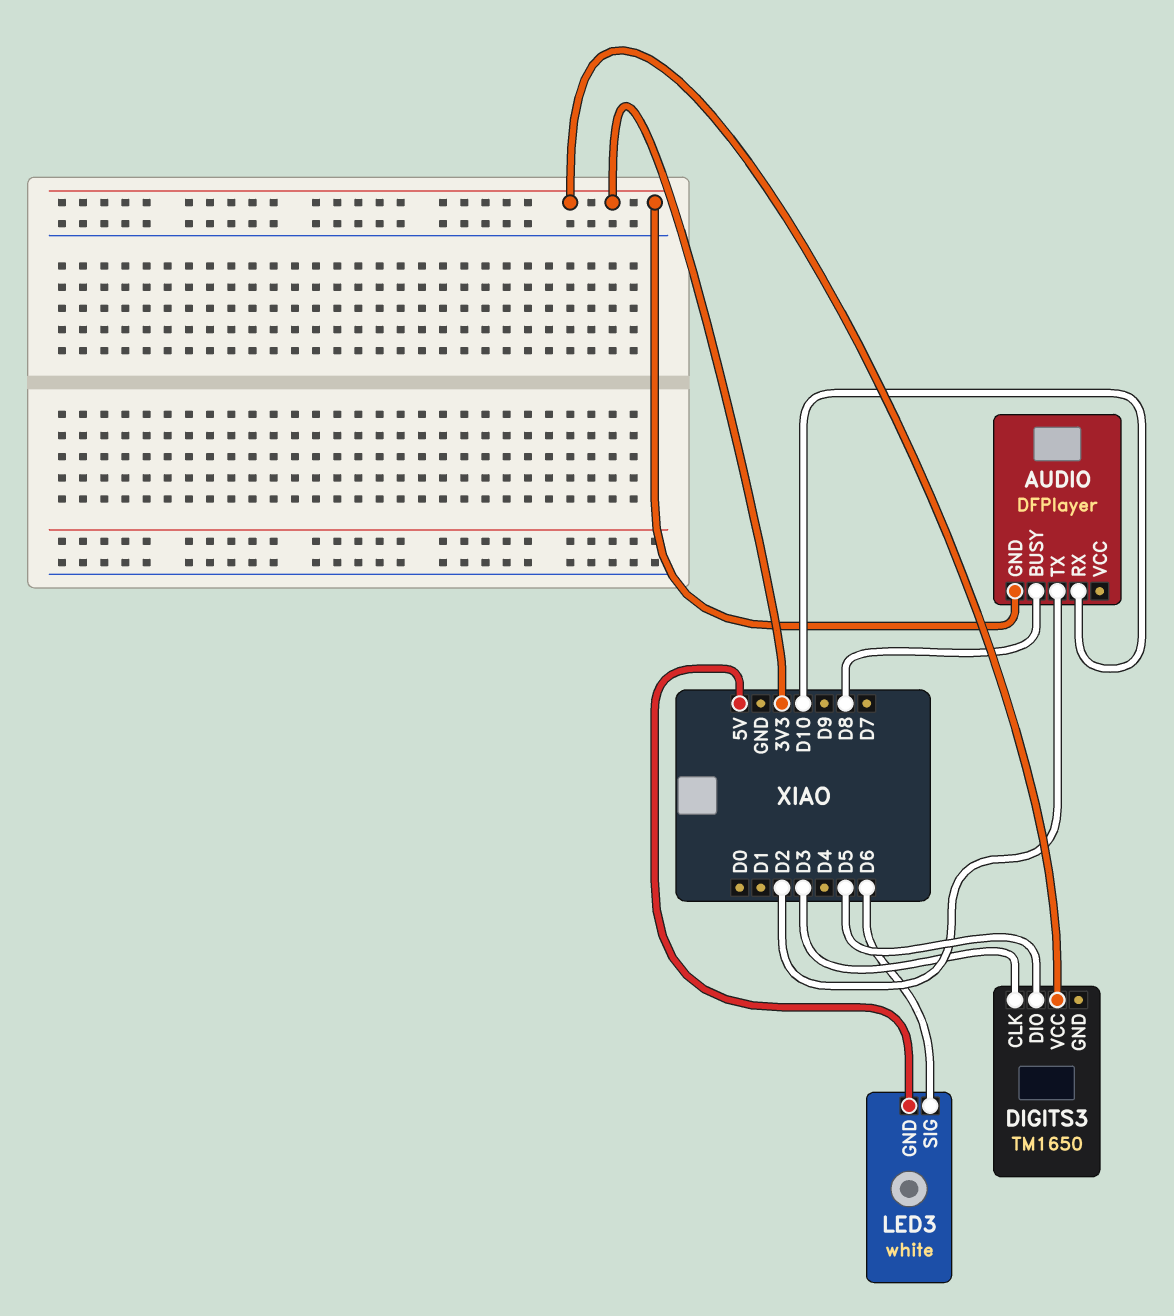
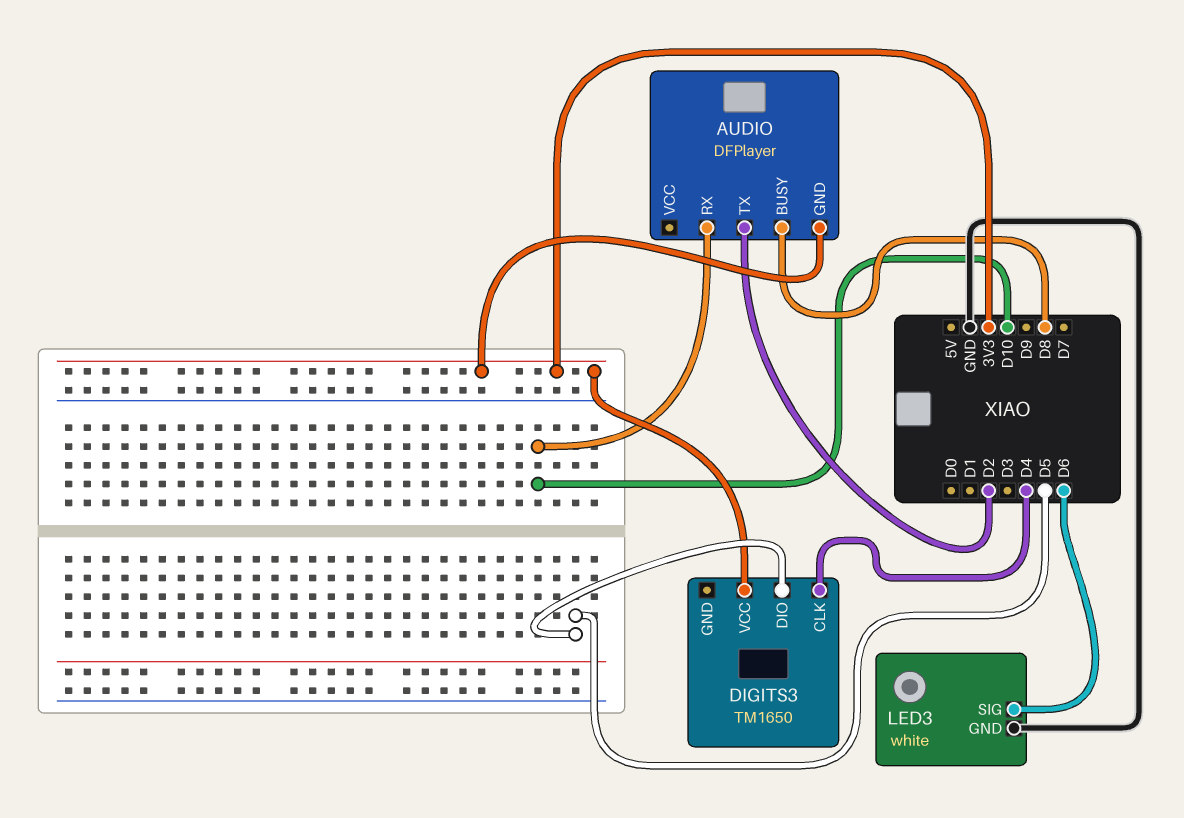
DIGITS3 pin CLK: D3 -> D4
LED3 pin GND: 5V -> GND

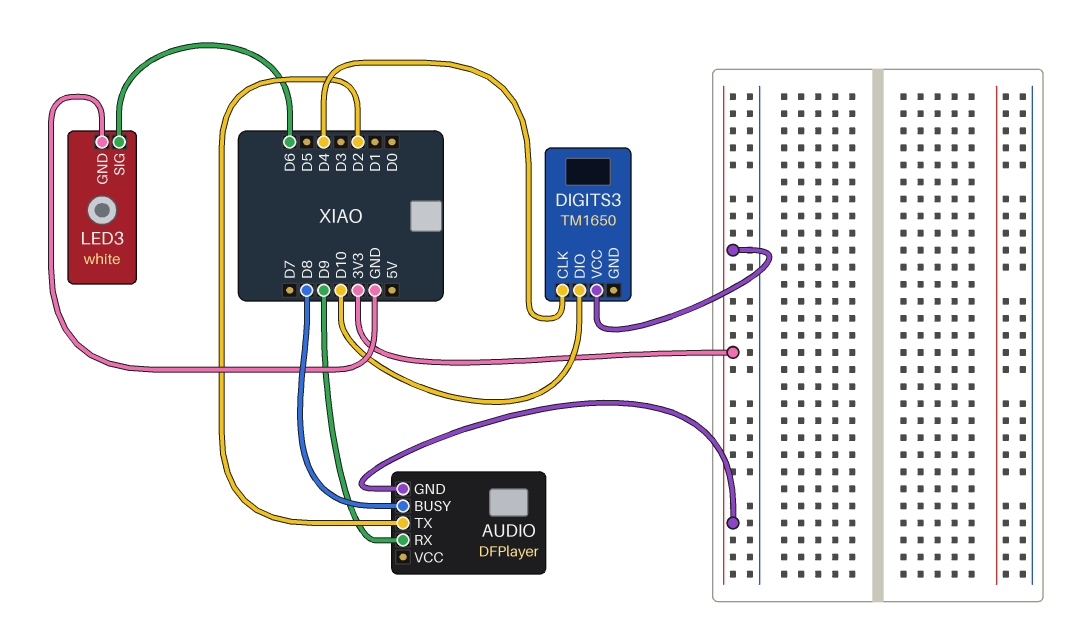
AUDIO pin RX: D10 -> D9
DIGITS3 pin DIO: D5 -> D10

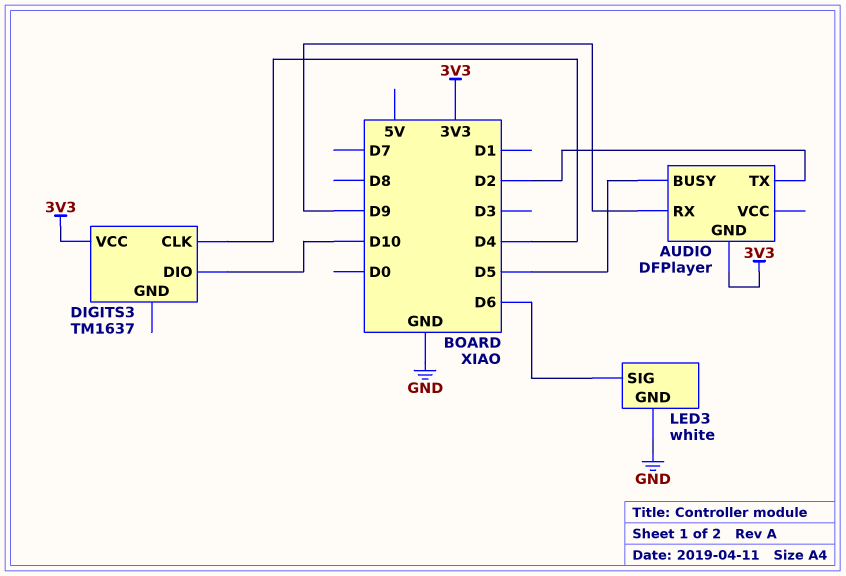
AUDIO pin BUSY: D8 -> D5
DIGITS3: TM1650 -> TM1637

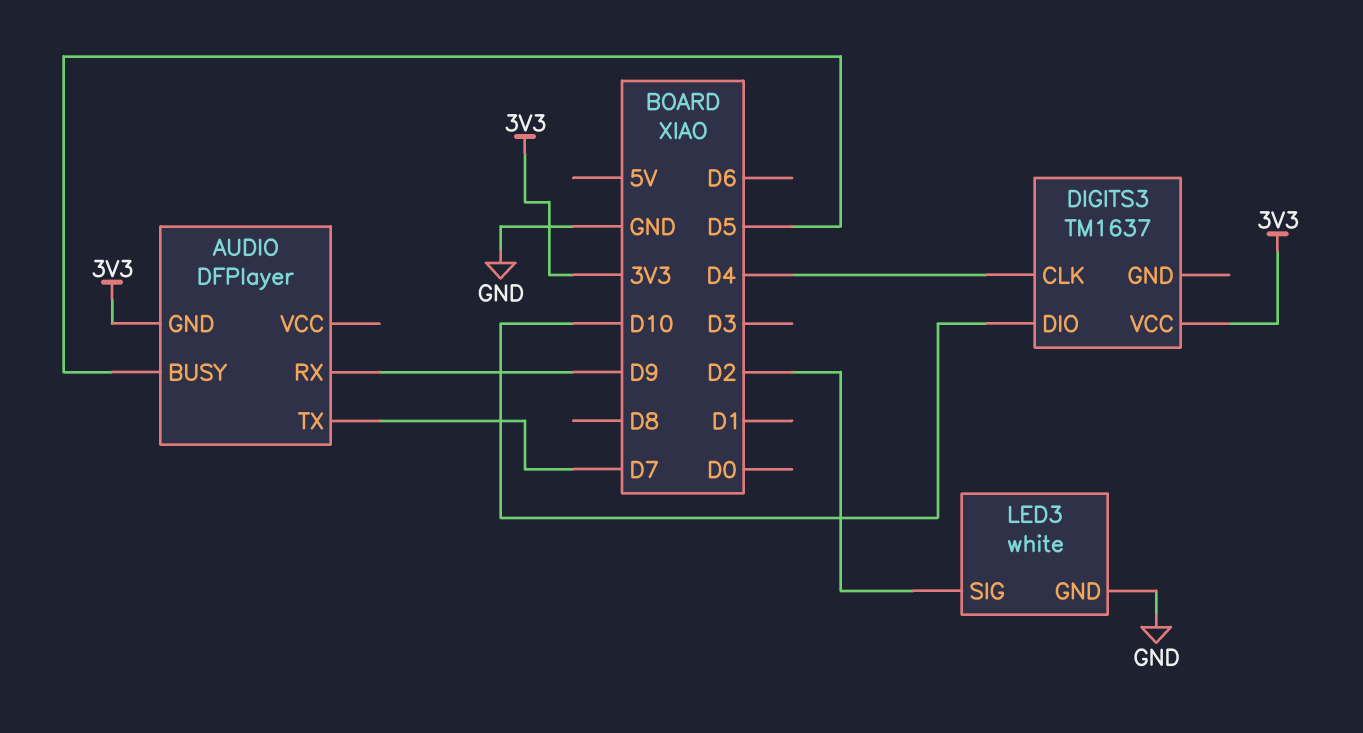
AUDIO pin TX: D2 -> D7
LED3 pin SIG: D6 -> D2

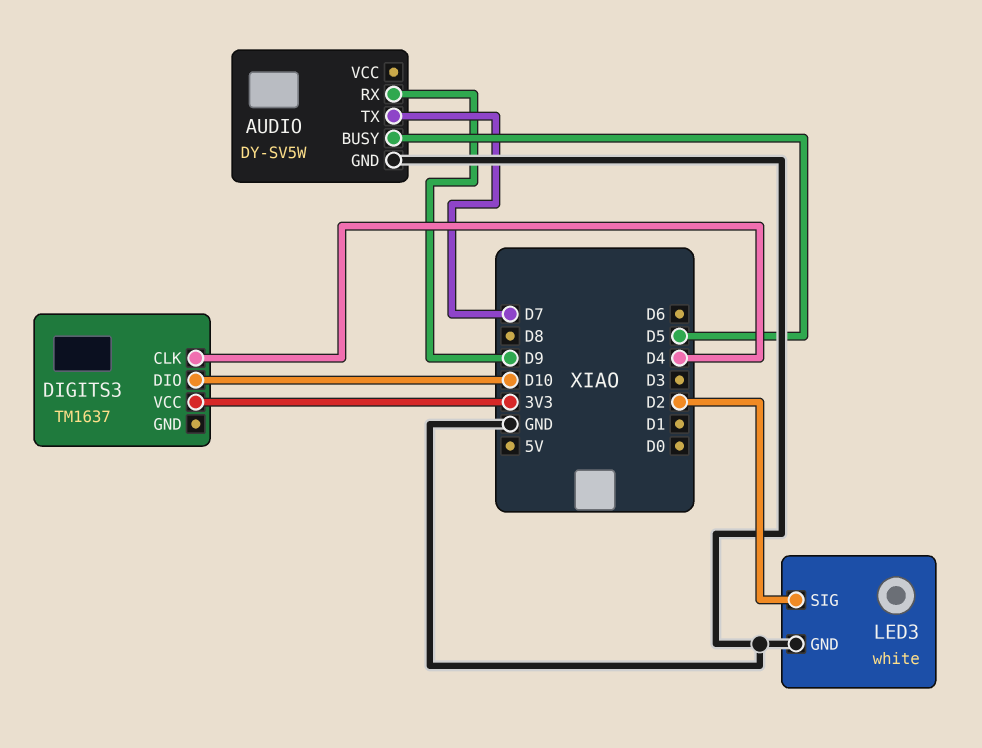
AUDIO: DFPlayer -> DY-SV5W
AUDIO pin GND: 3V3 -> GND

